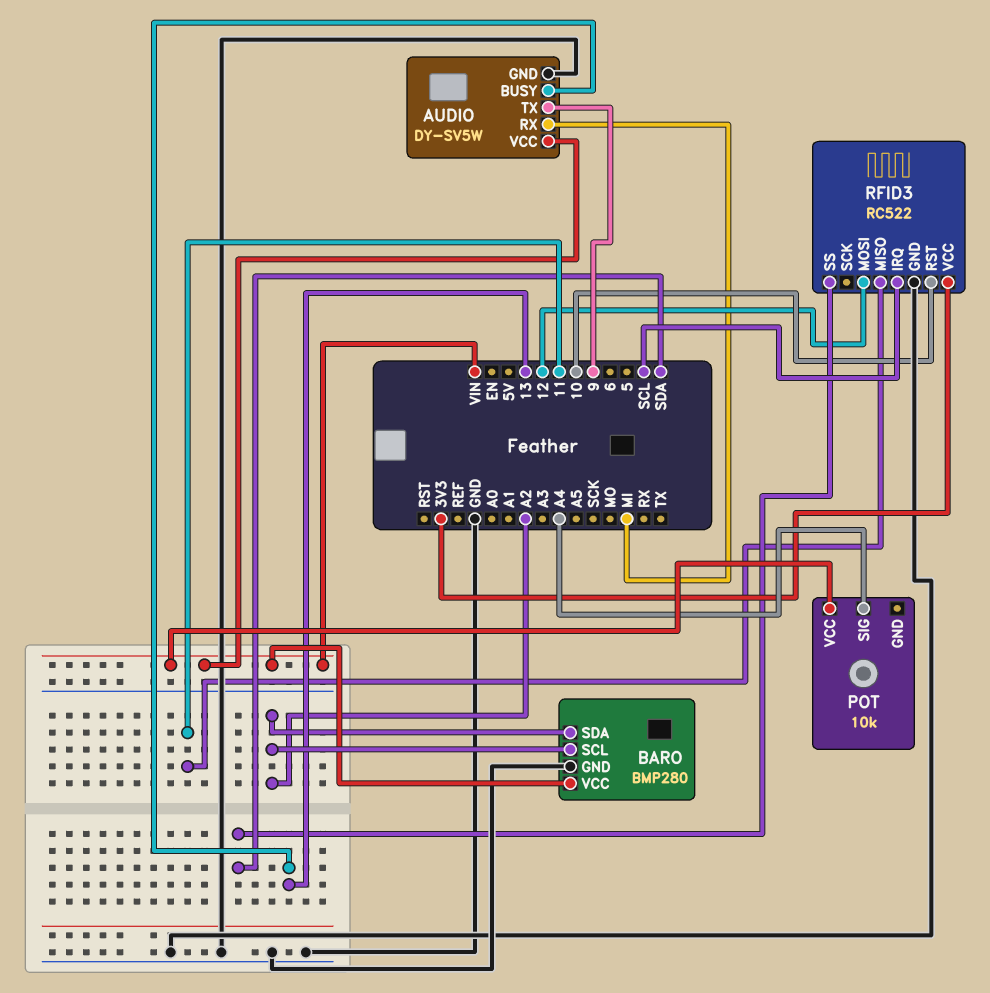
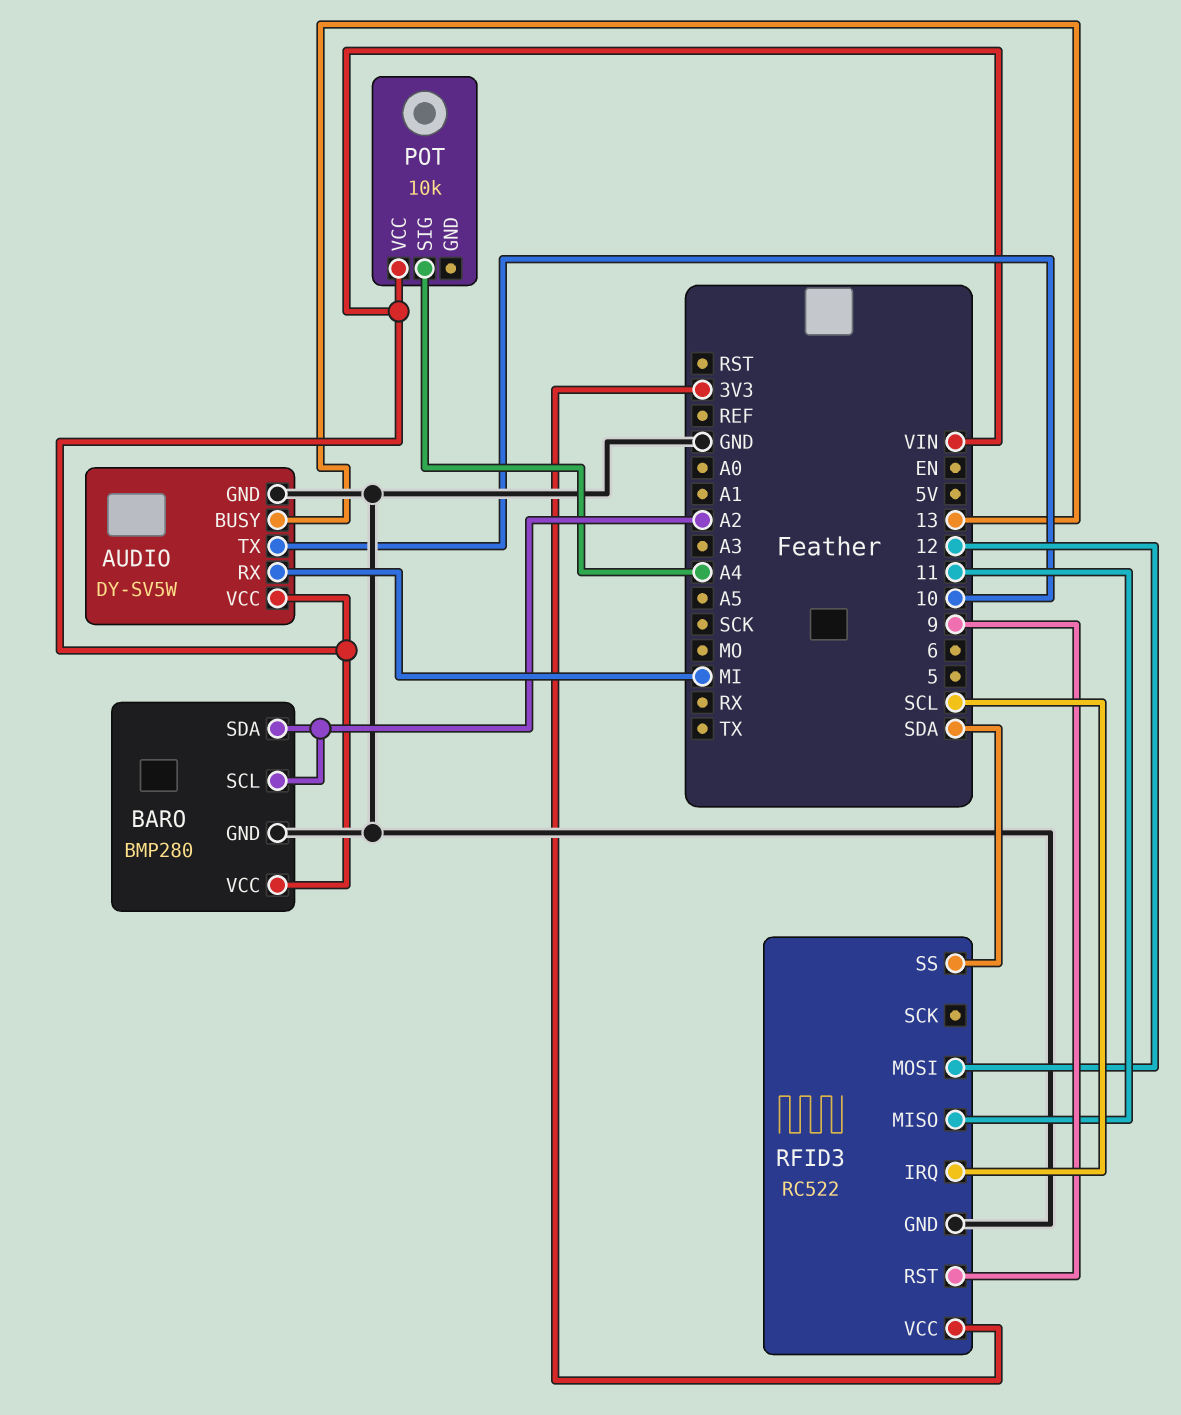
AUDIO pin TX: 9 -> 10
RFID3 pin RST: 10 -> 9

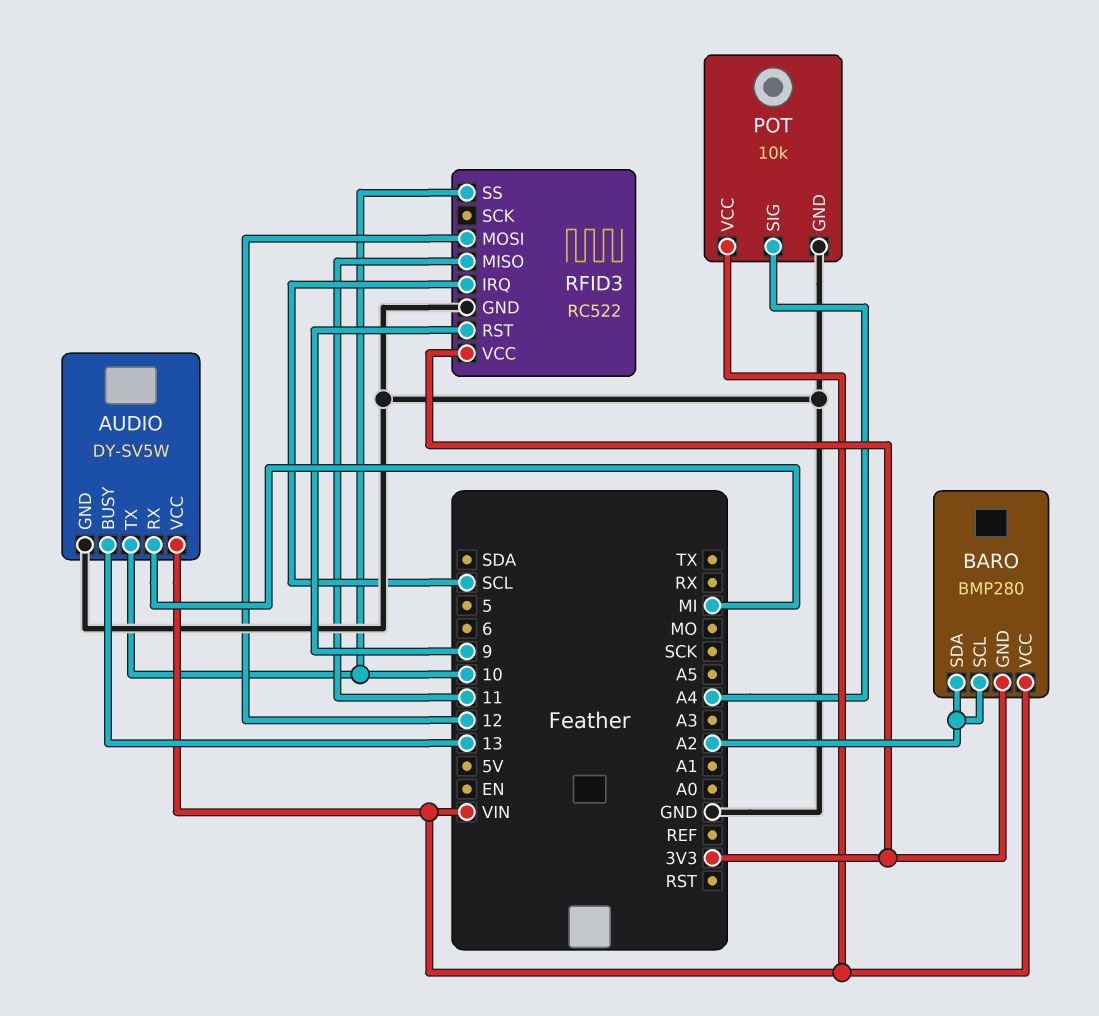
BARO pin GND: GND -> 3V3
POT pin GND: none -> GND
RFID3 pin SS: SDA -> 10

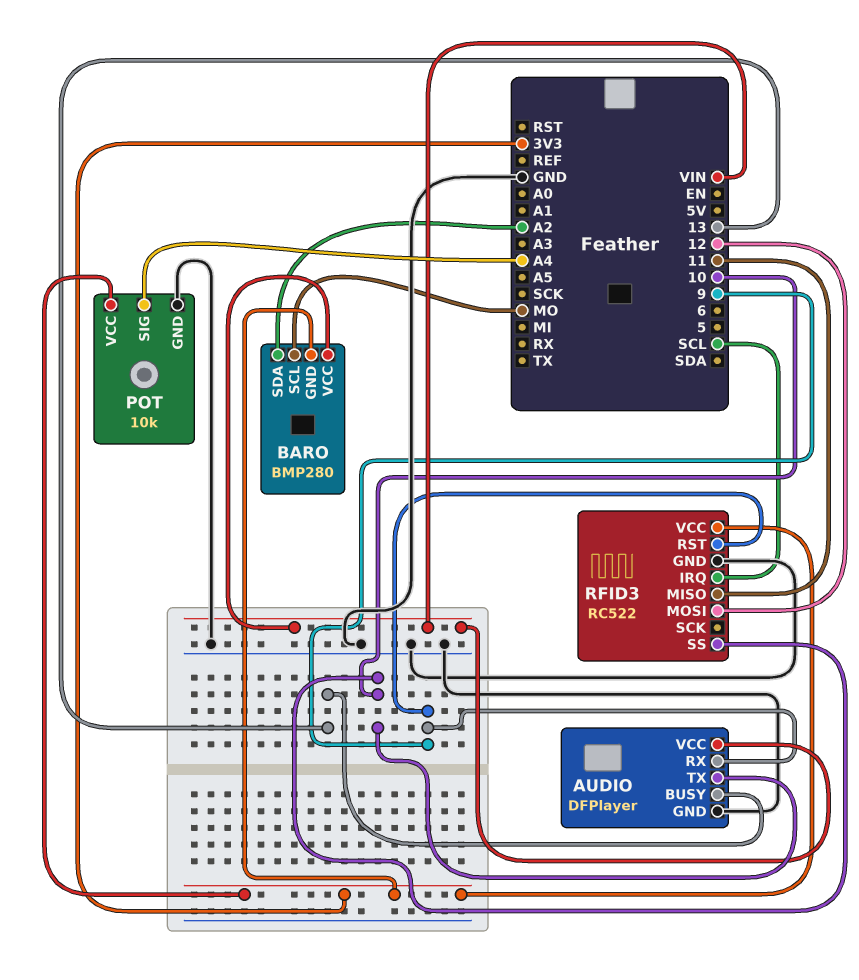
AUDIO: DY-SV5W -> DFPlayer
AUDIO pin RX: MI -> 9
BARO pin SCL: A2 -> MO
POT pin VCC: VIN -> 3V3

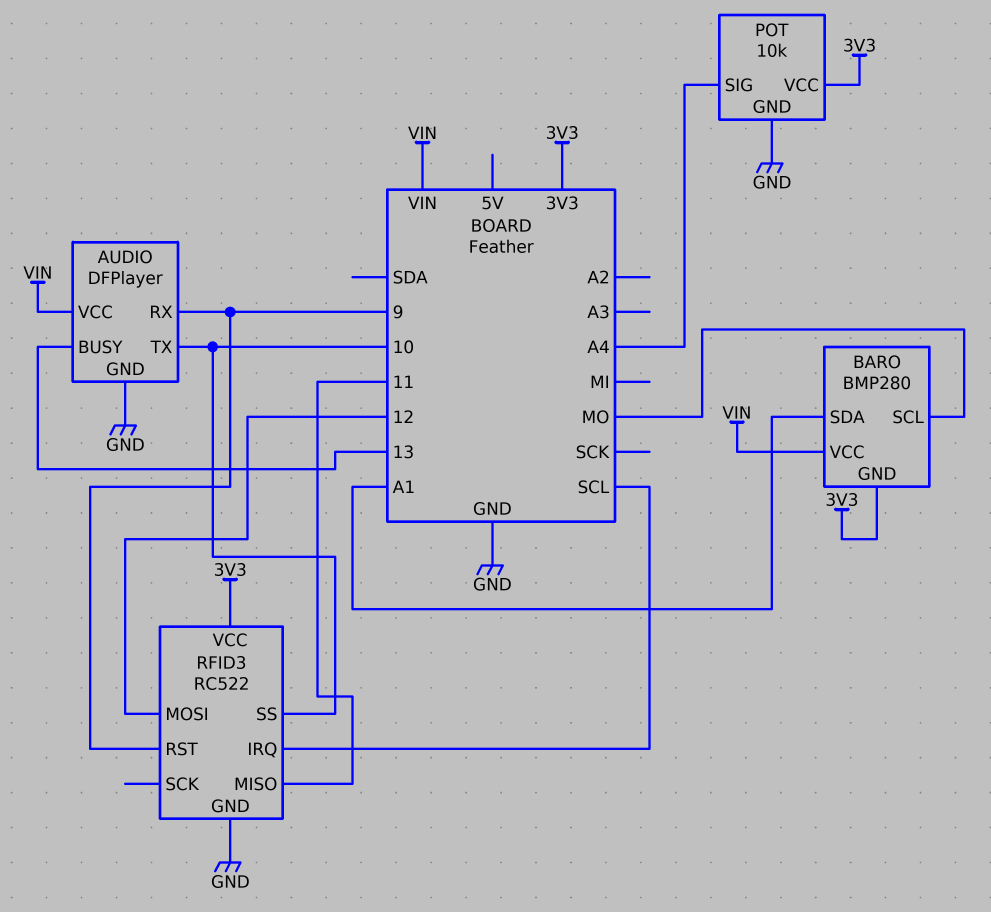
BARO pin SDA: A2 -> A1

